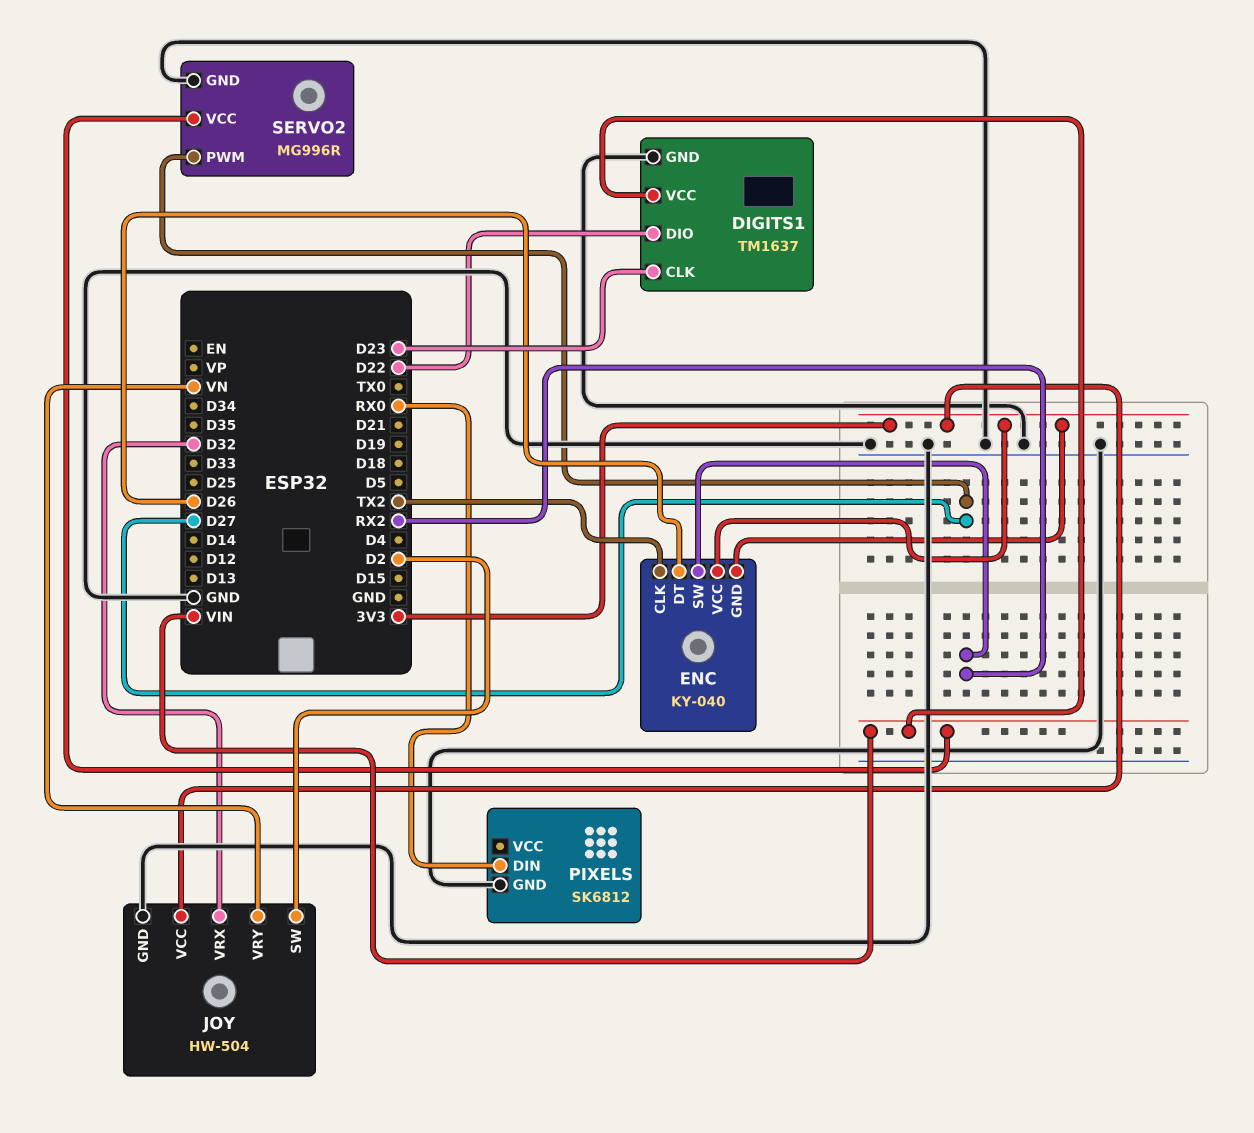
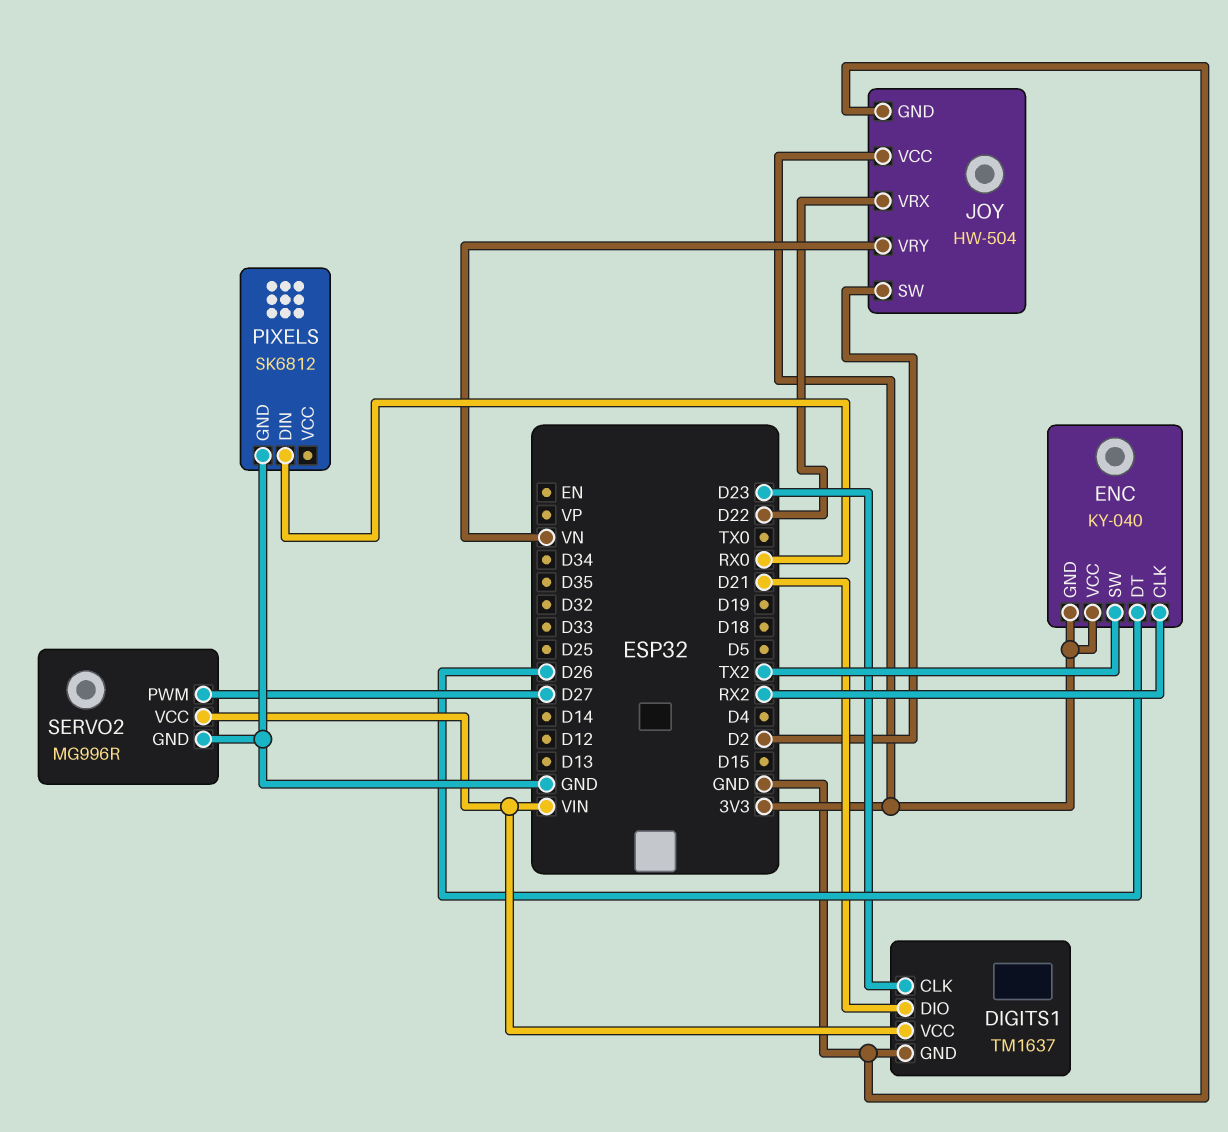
DIGITS1 pin DIO: D22 -> D21
ENC pin CLK: TX2 -> RX2
ENC pin SW: RX2 -> TX2
JOY pin VRX: D32 -> D22

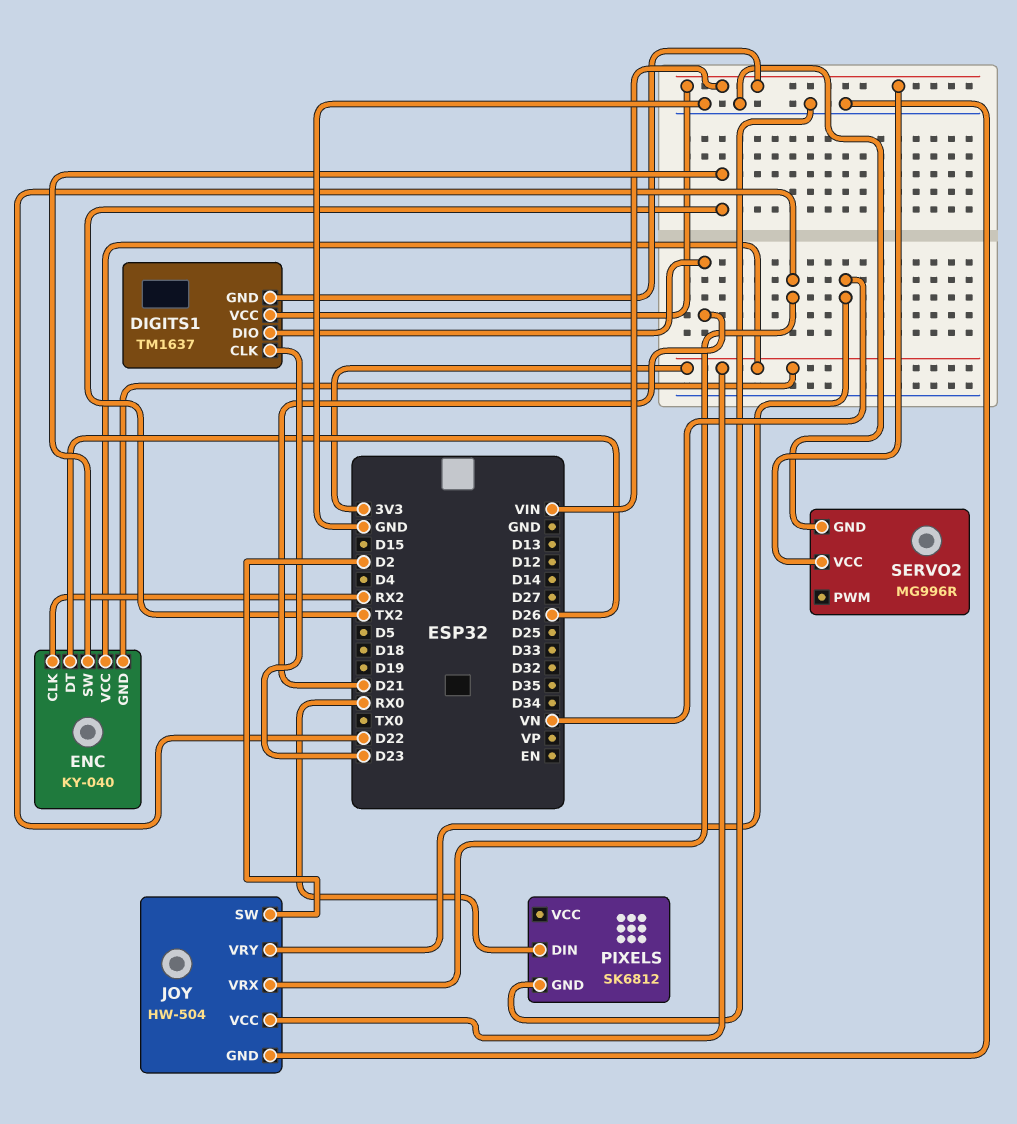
DIGITS1 pin GND: GND -> VIN
SERVO2 pin PWM: D27 -> none

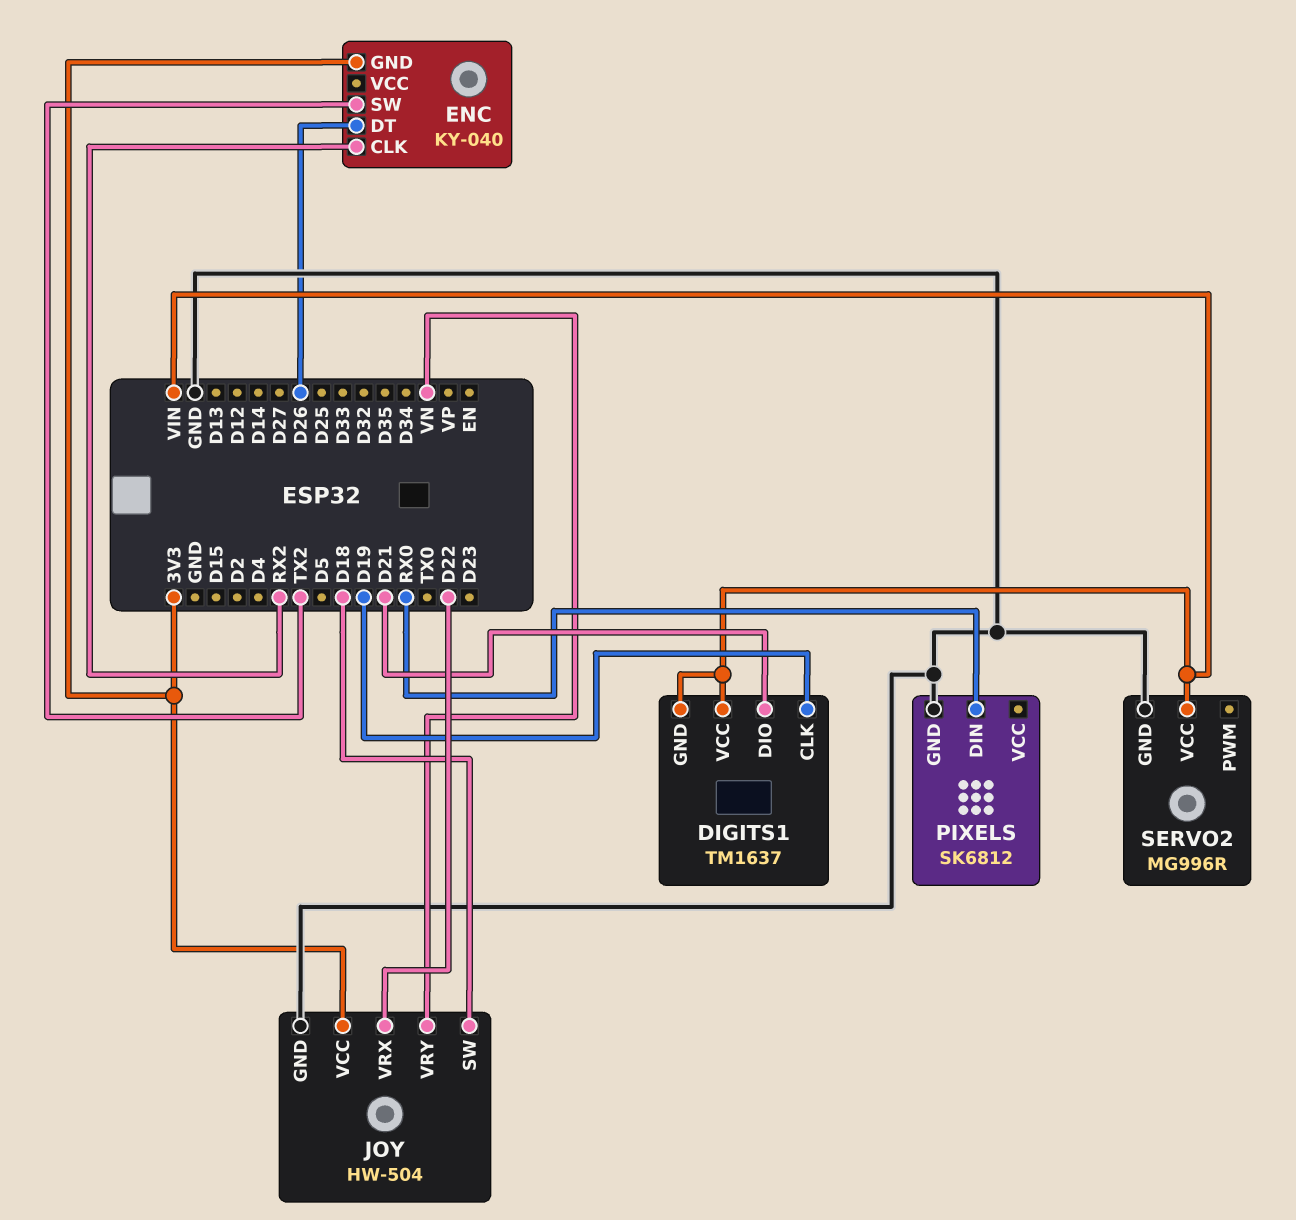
DIGITS1 pin CLK: D23 -> D19
ENC pin VCC: 3V3 -> none
JOY pin SW: D2 -> D18

